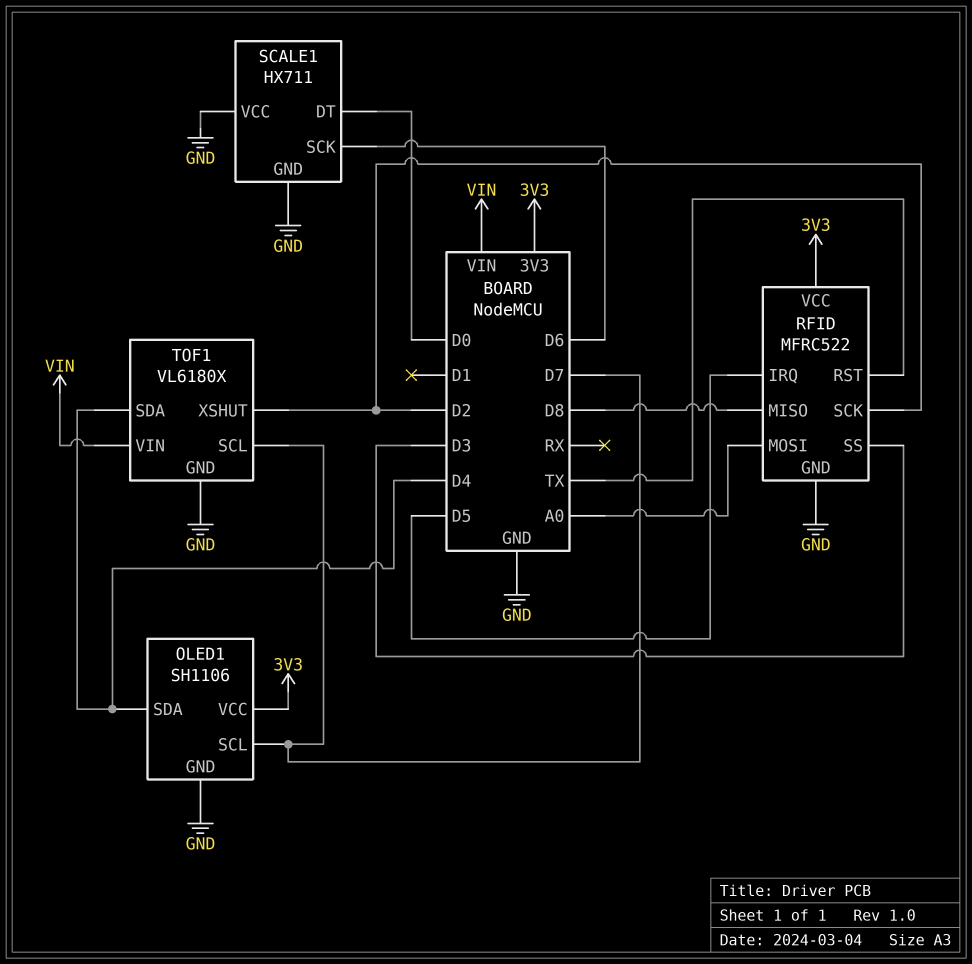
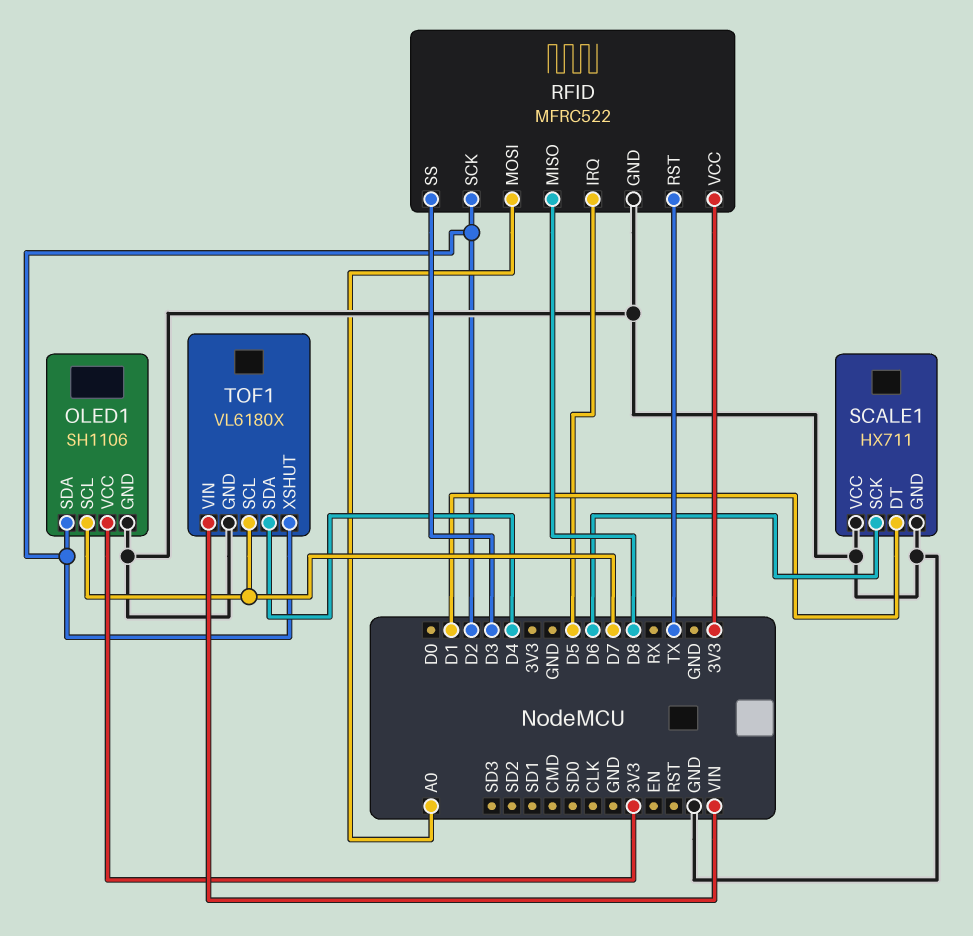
OLED1 pin SDA: D4 -> D2
SCALE1 pin DT: D0 -> D1

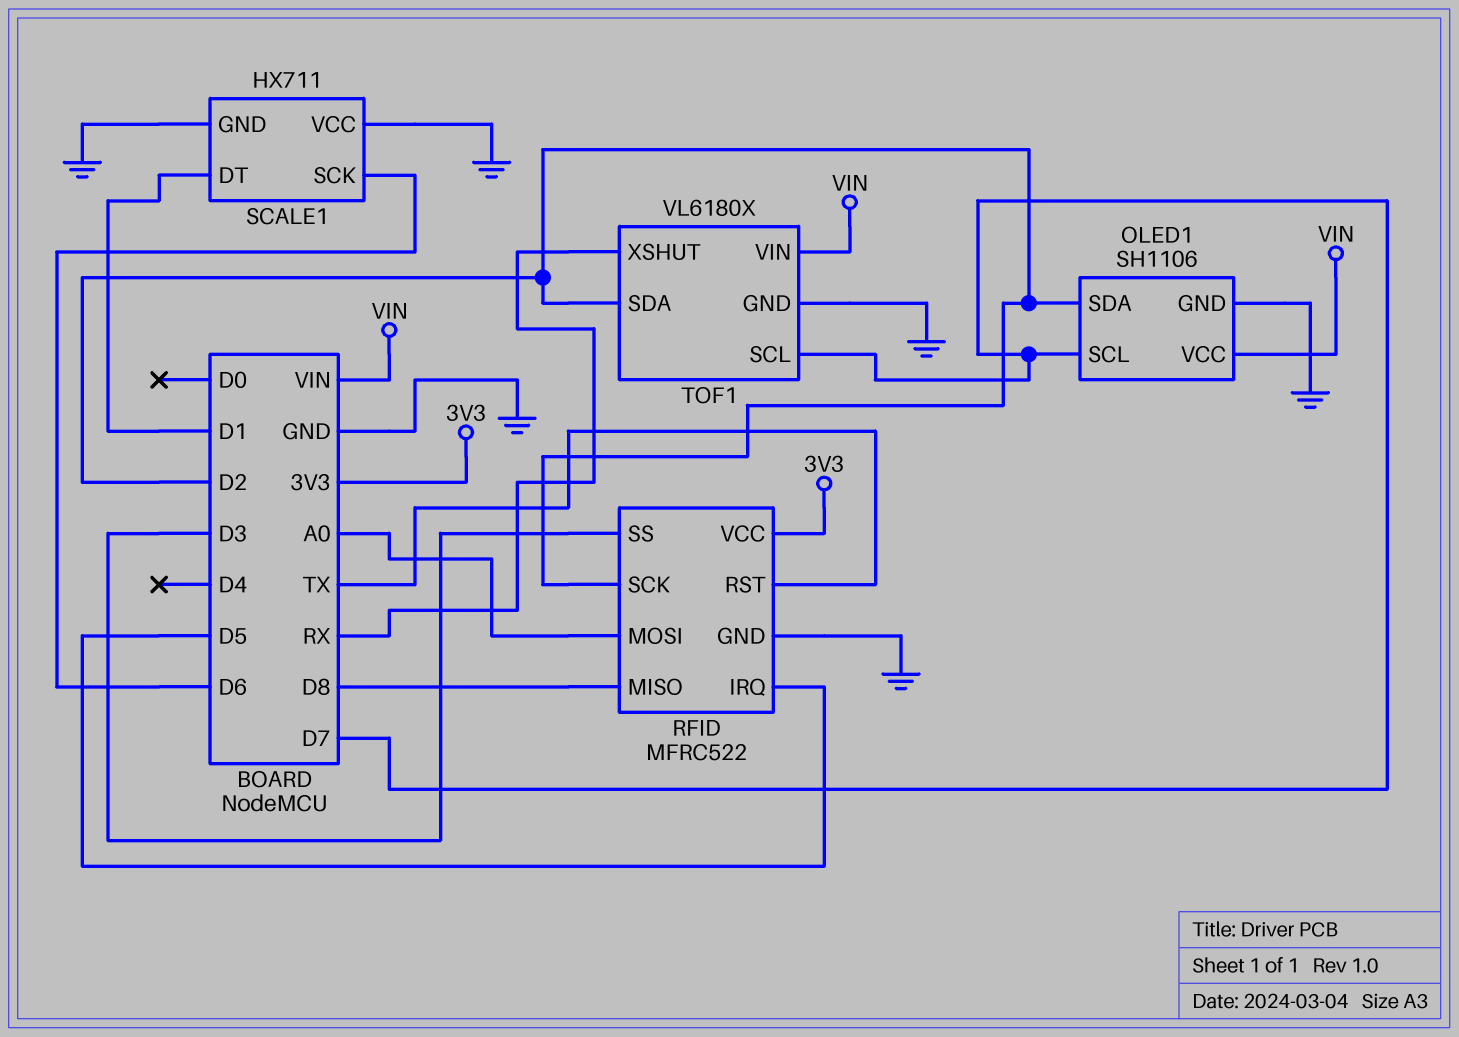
OLED1 pin VCC: 3V3 -> VIN
TOF1 pin SDA: D4 -> D2
TOF1 pin XSHUT: D2 -> RX

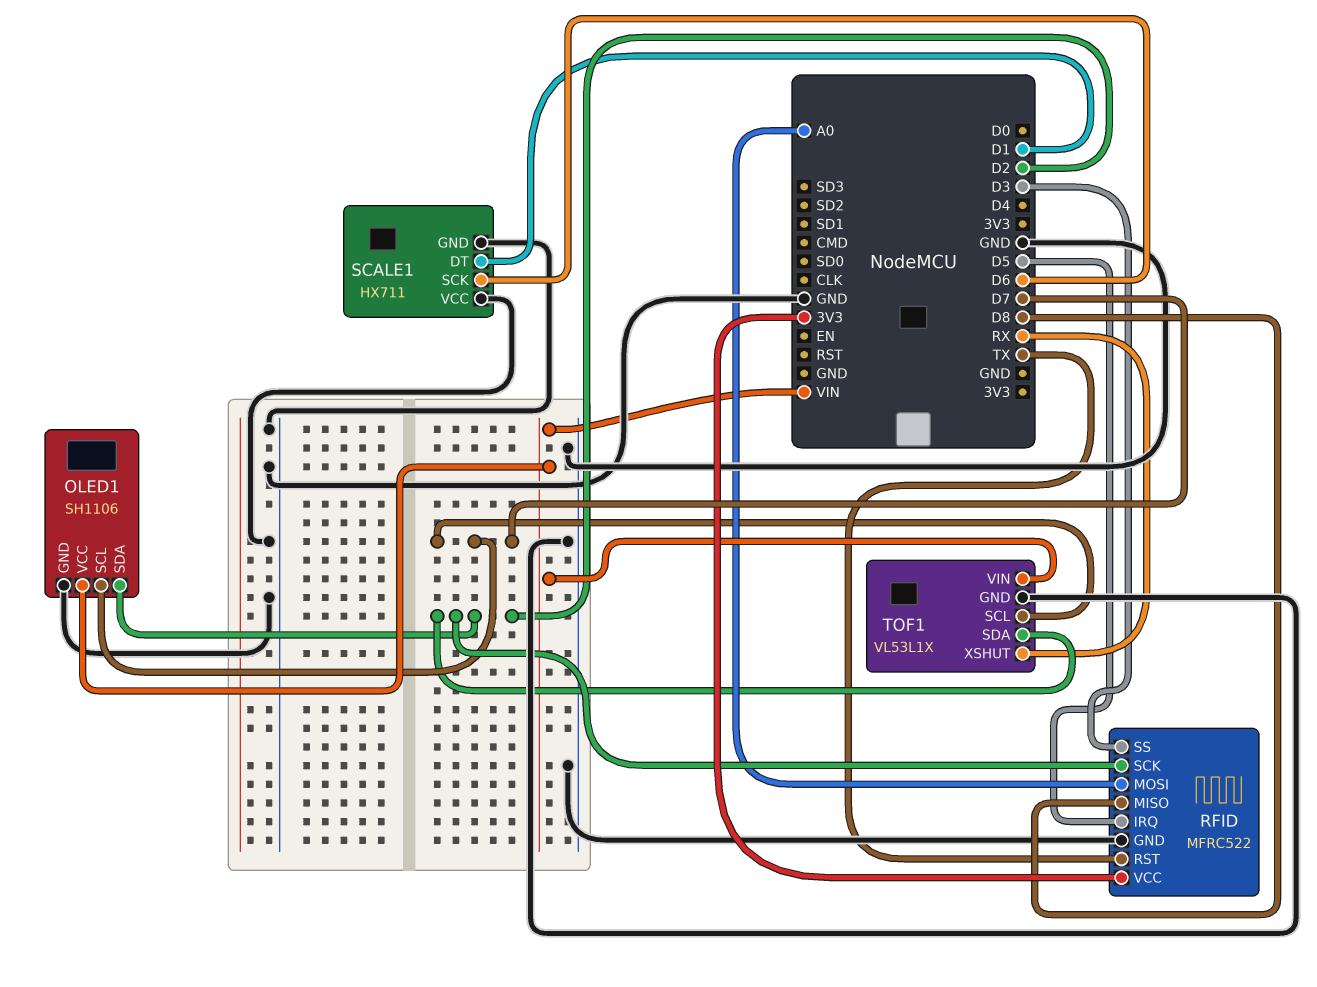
TOF1: VL6180X -> VL53L1X

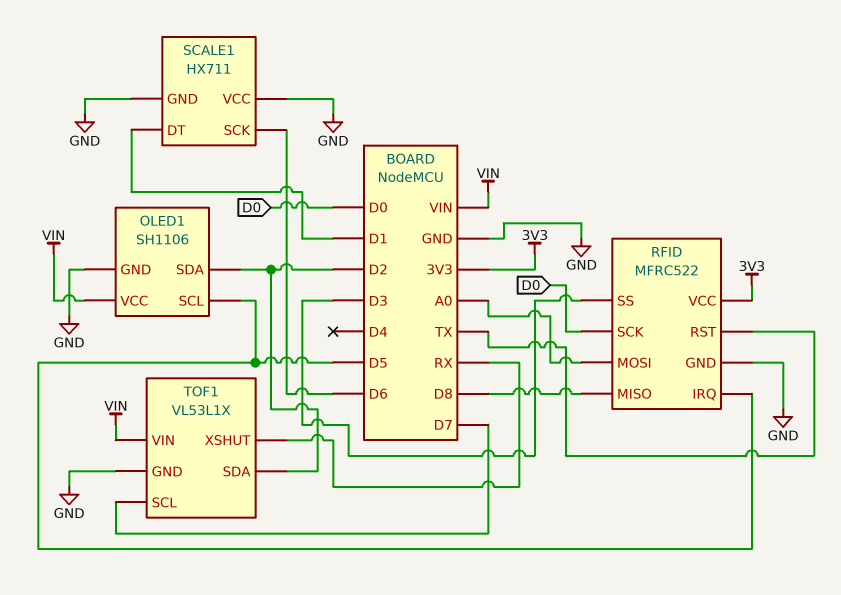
OLED1 pin SCL: D7 -> D5
RFID pin SCK: D2 -> D0

